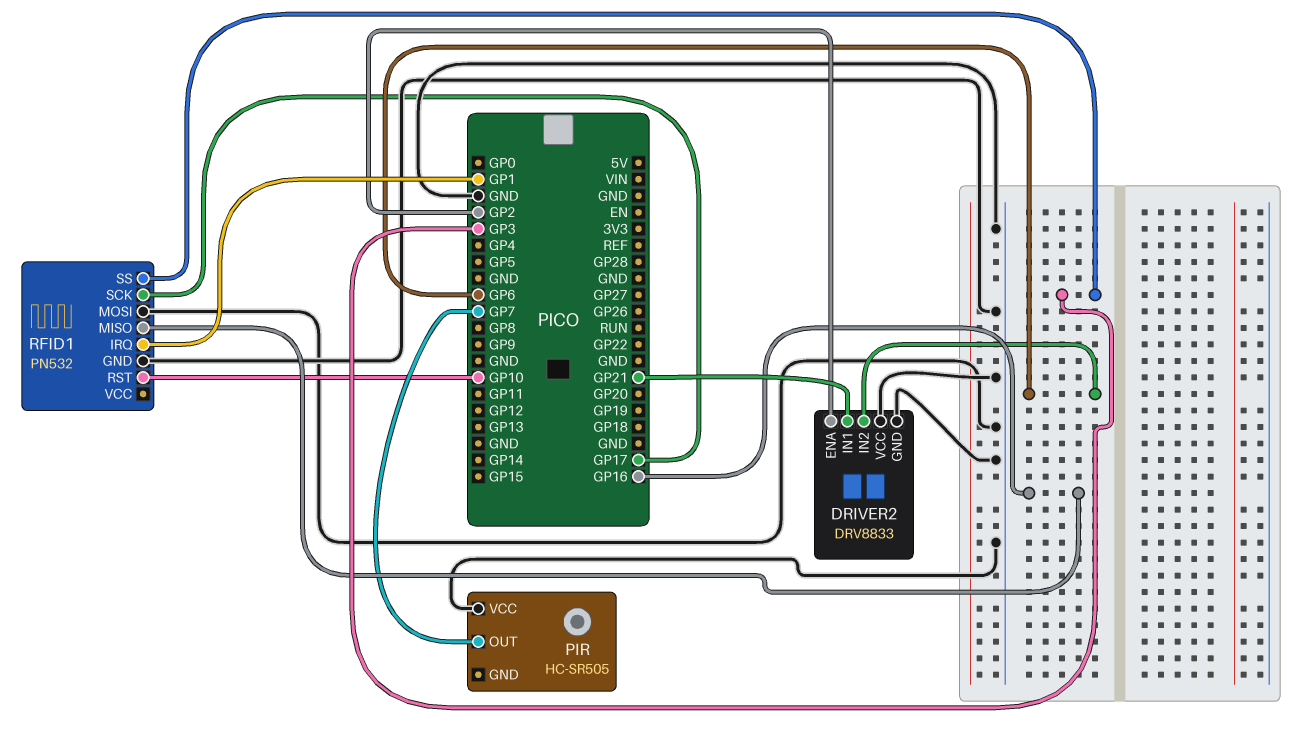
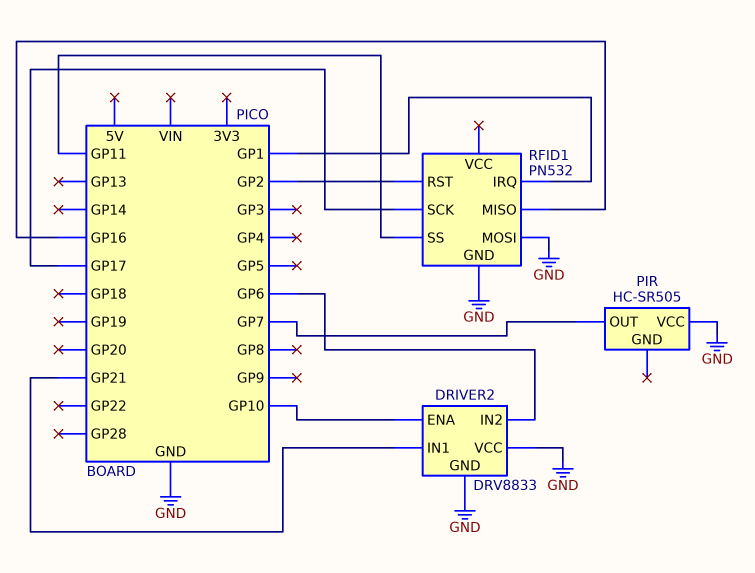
DRIVER2 pin ENA: GP2 -> GP10
RFID1 pin RST: GP10 -> GP2
RFID1 pin SS: GP3 -> GP11

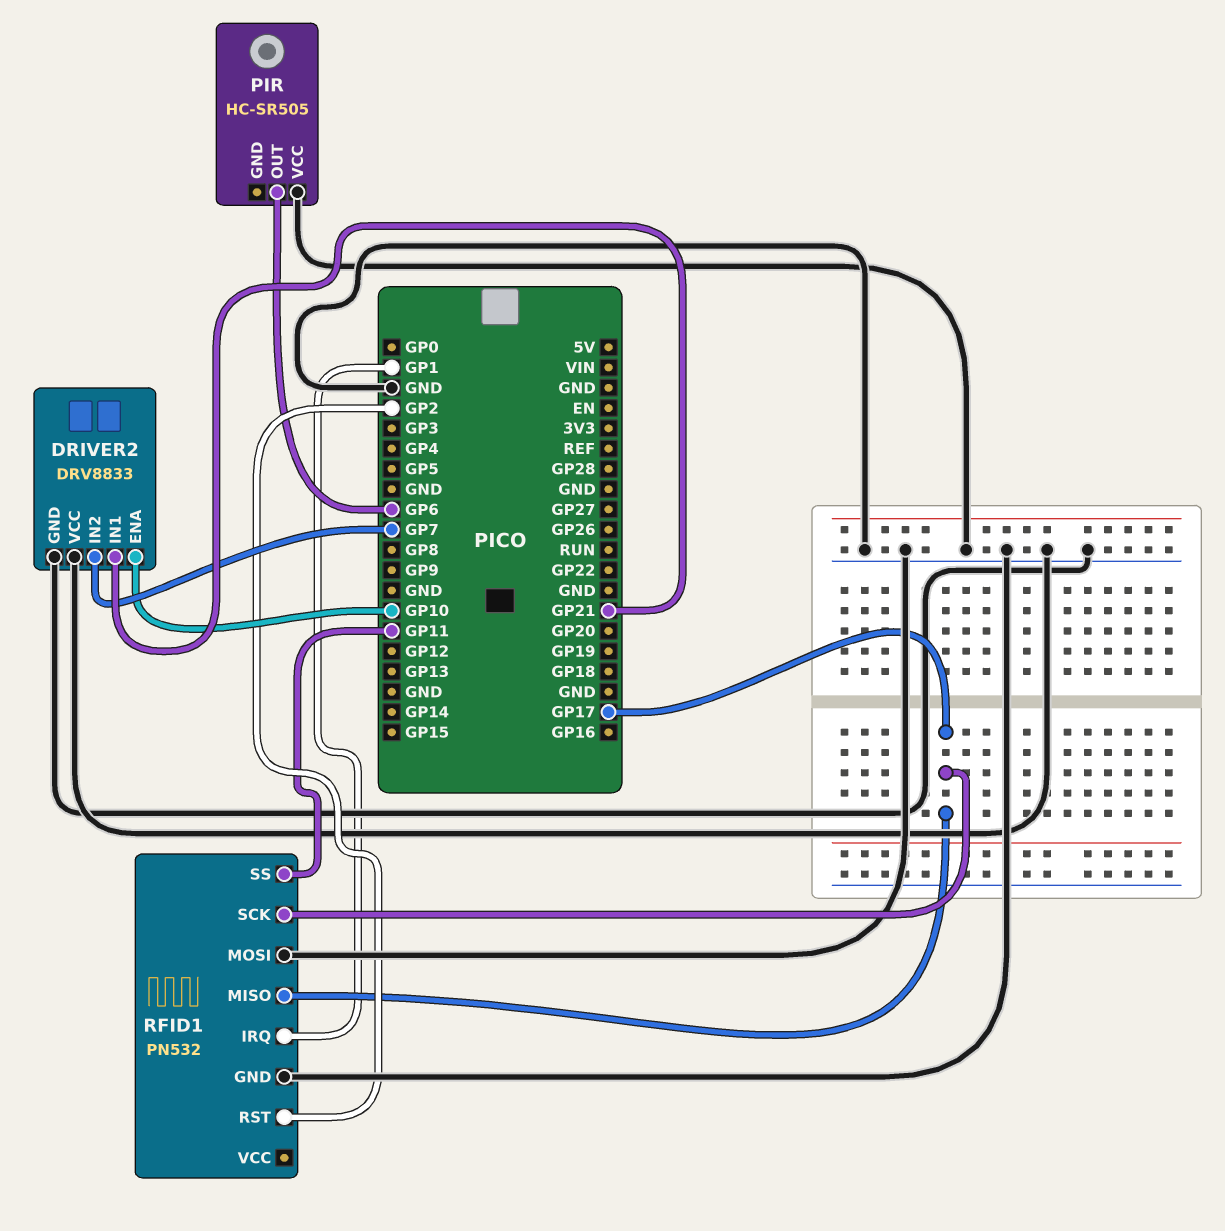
DRIVER2 pin IN2: GP6 -> GP7
PIR pin OUT: GP7 -> GP6
RFID1 pin MISO: GP16 -> GP17

